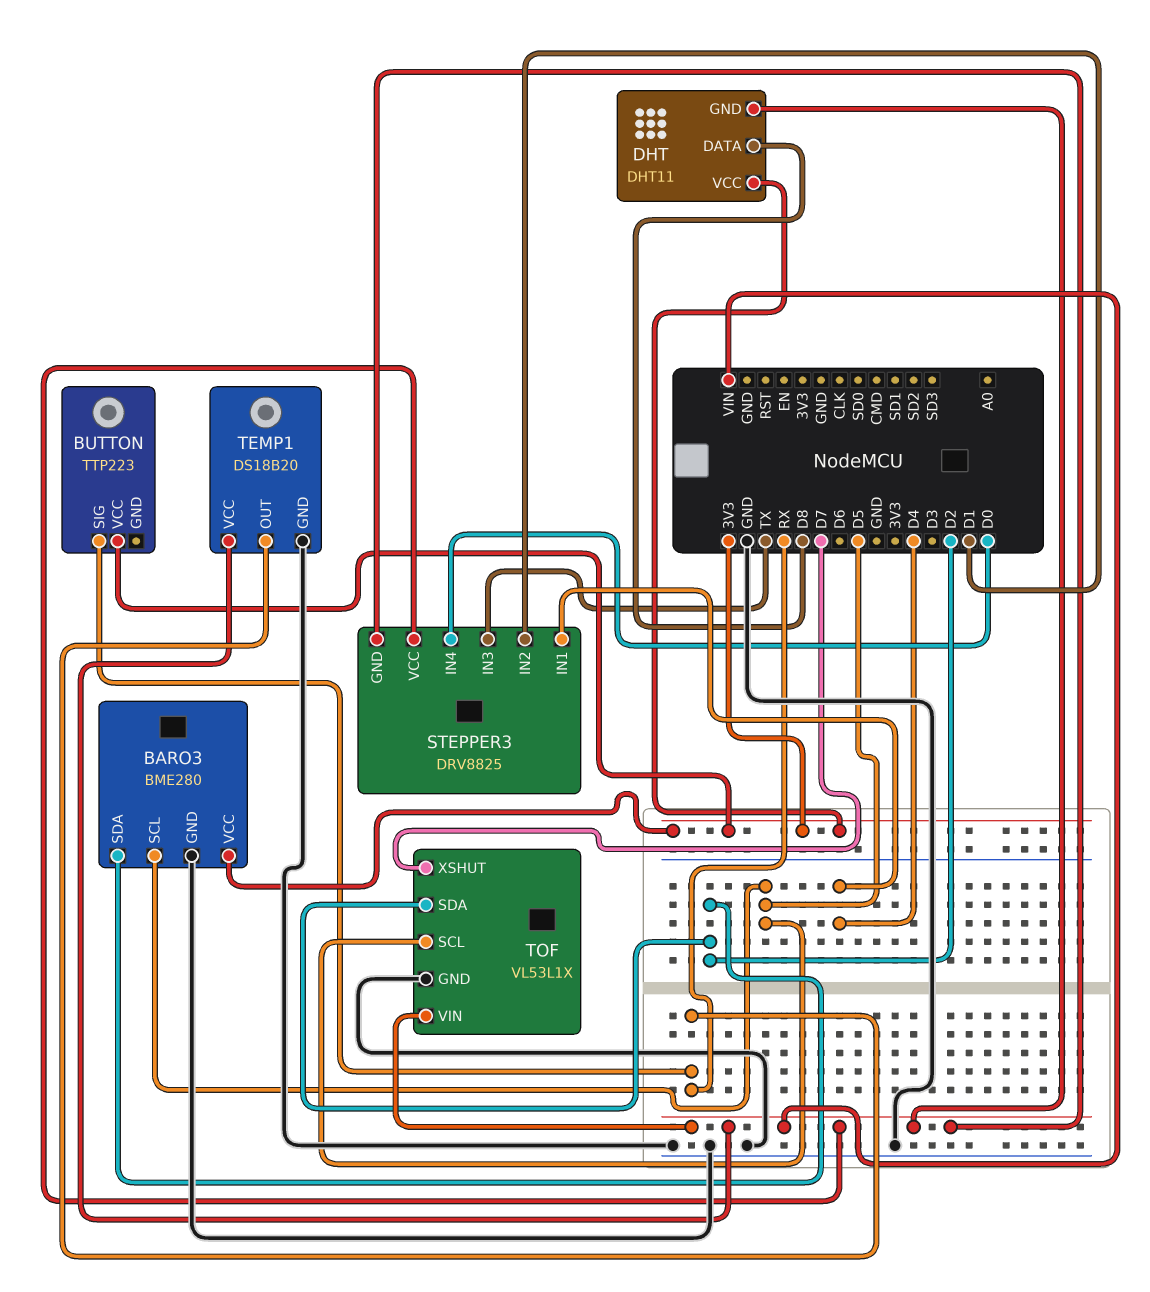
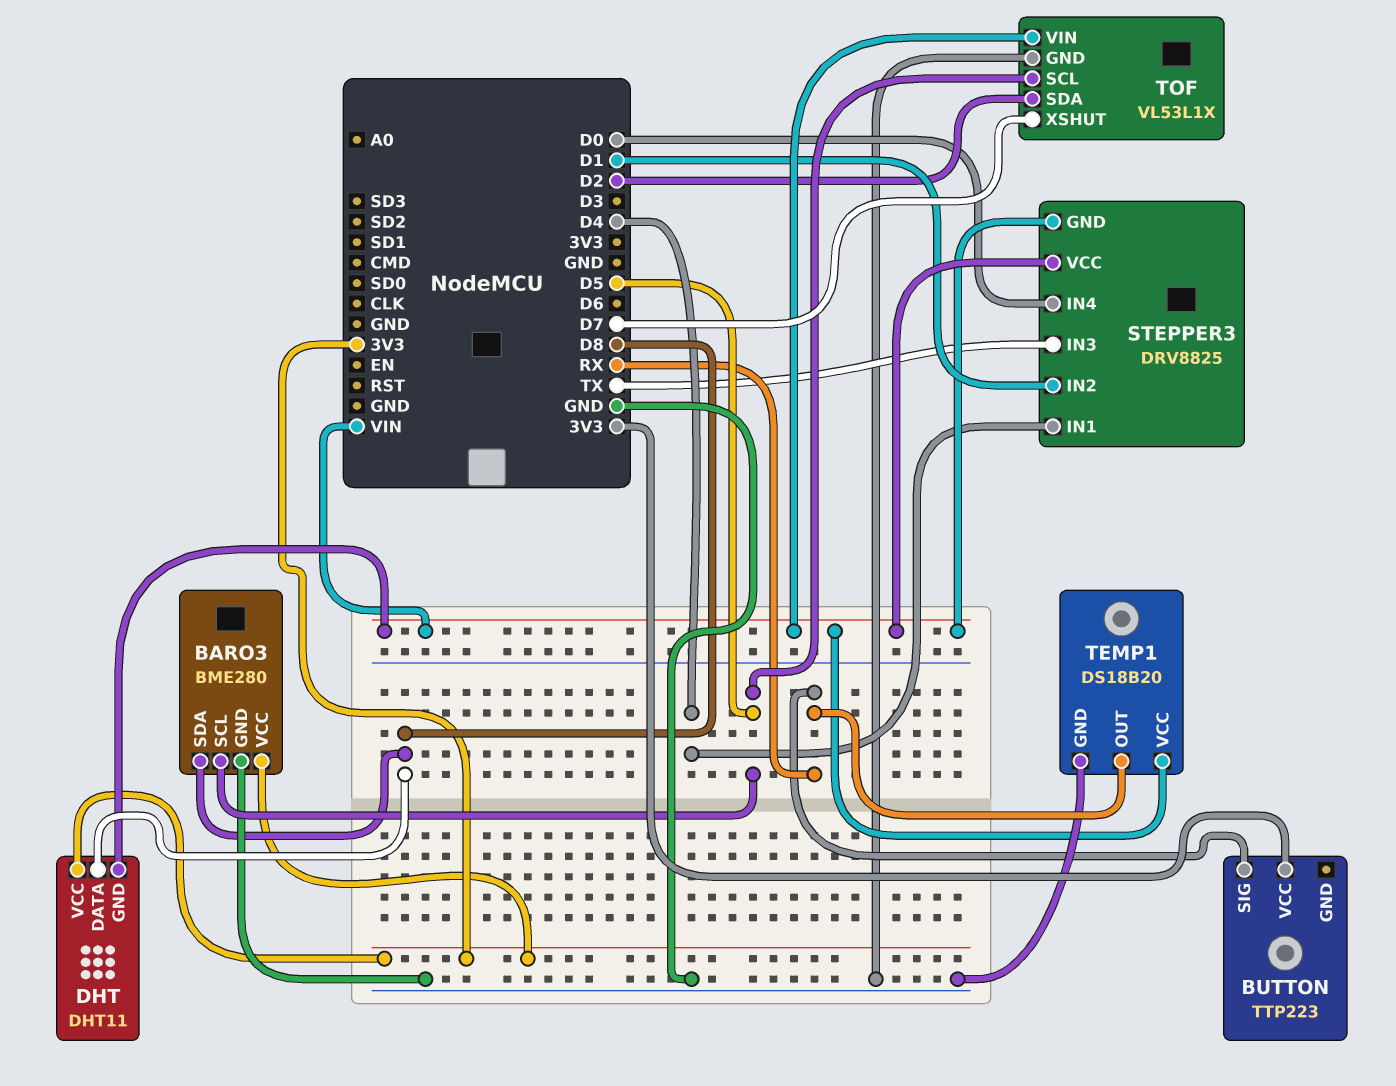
BARO3 pin SDA: D2 -> D8

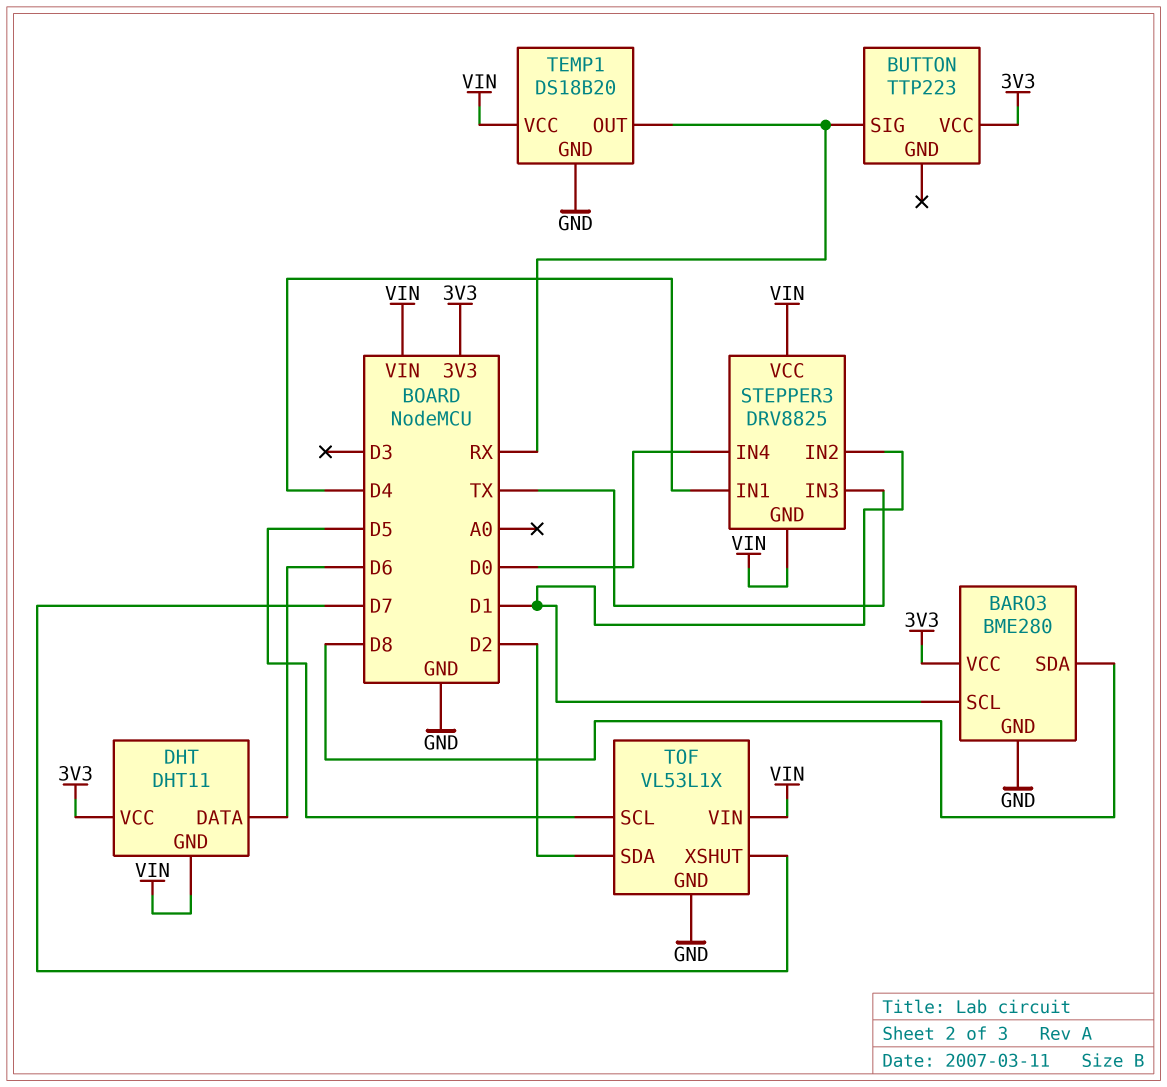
BARO3 pin SCL: D5 -> D1
DHT pin DATA: D8 -> D6

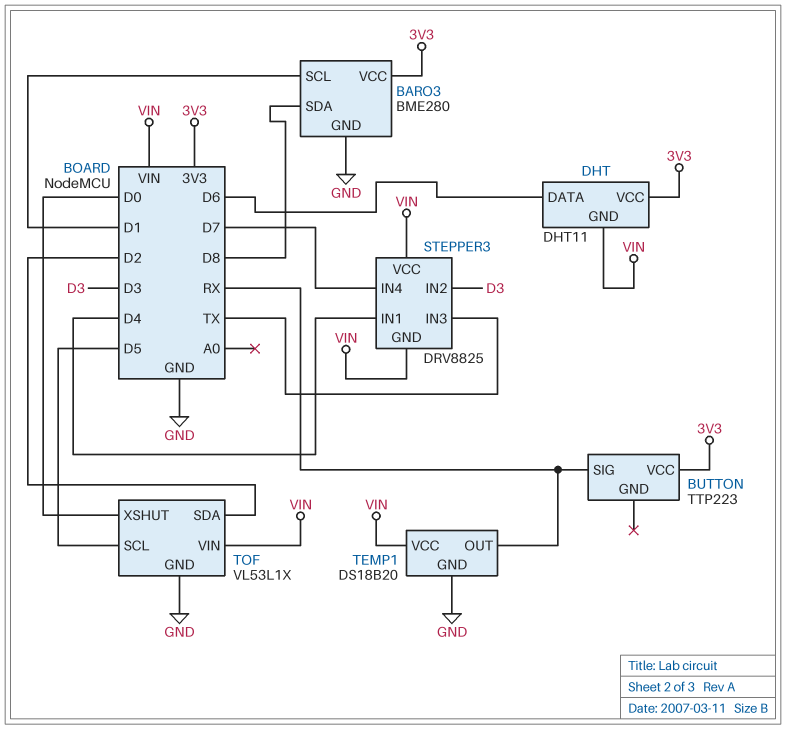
STEPPER3 pin IN2: D1 -> D3
STEPPER3 pin IN4: D0 -> D7
TOF pin XSHUT: D7 -> D0

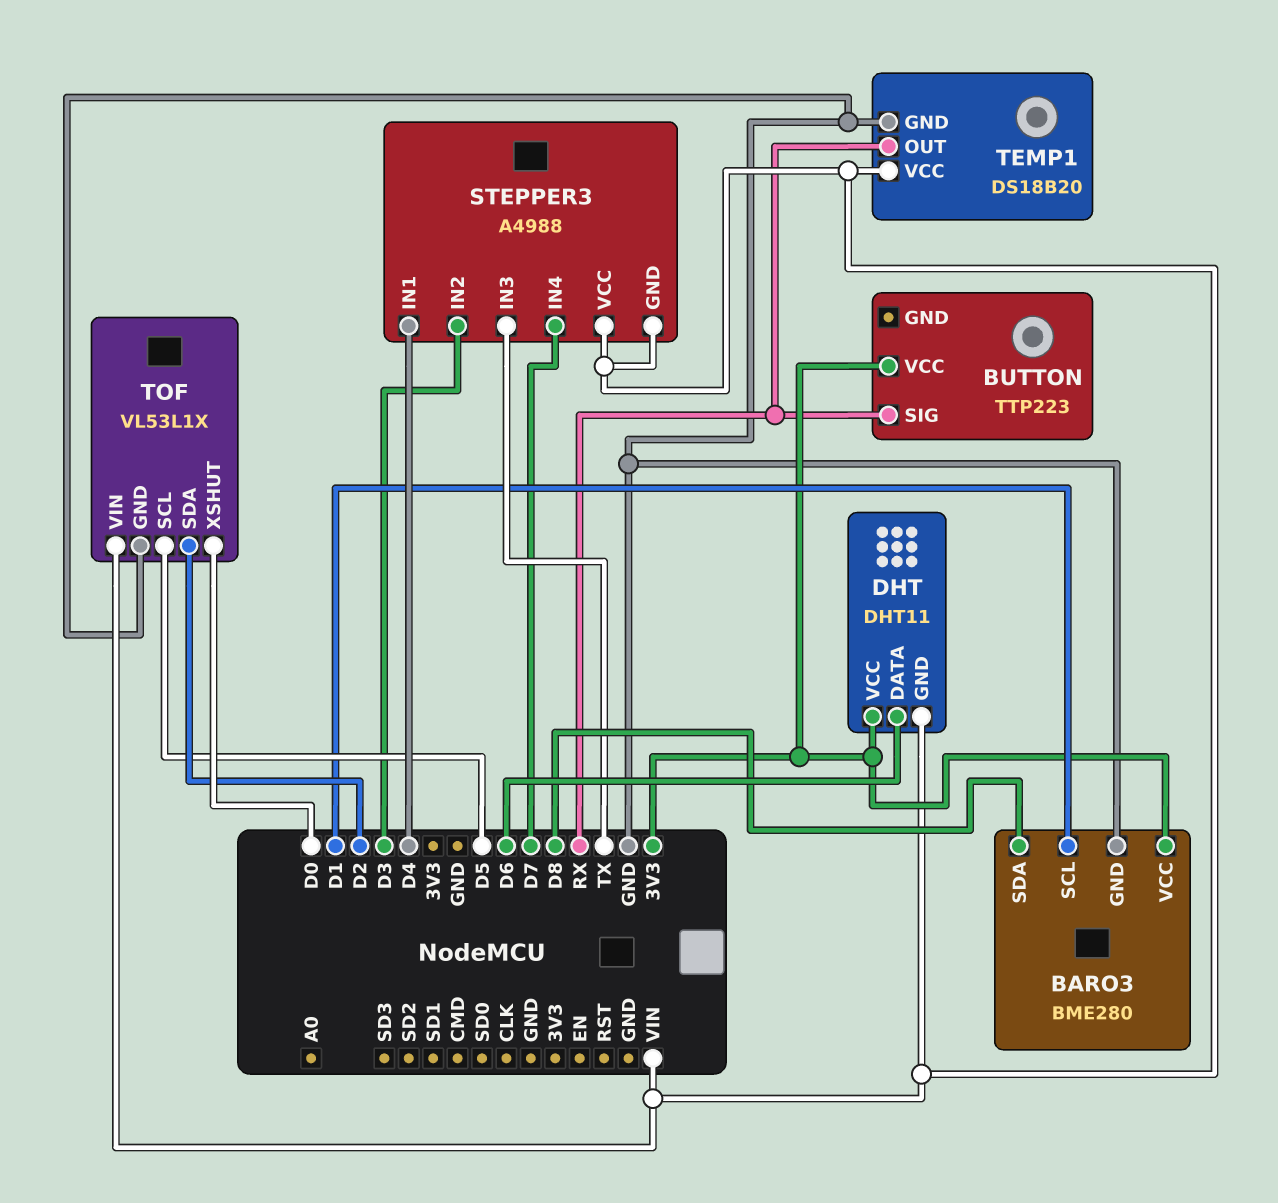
STEPPER3: DRV8825 -> A4988

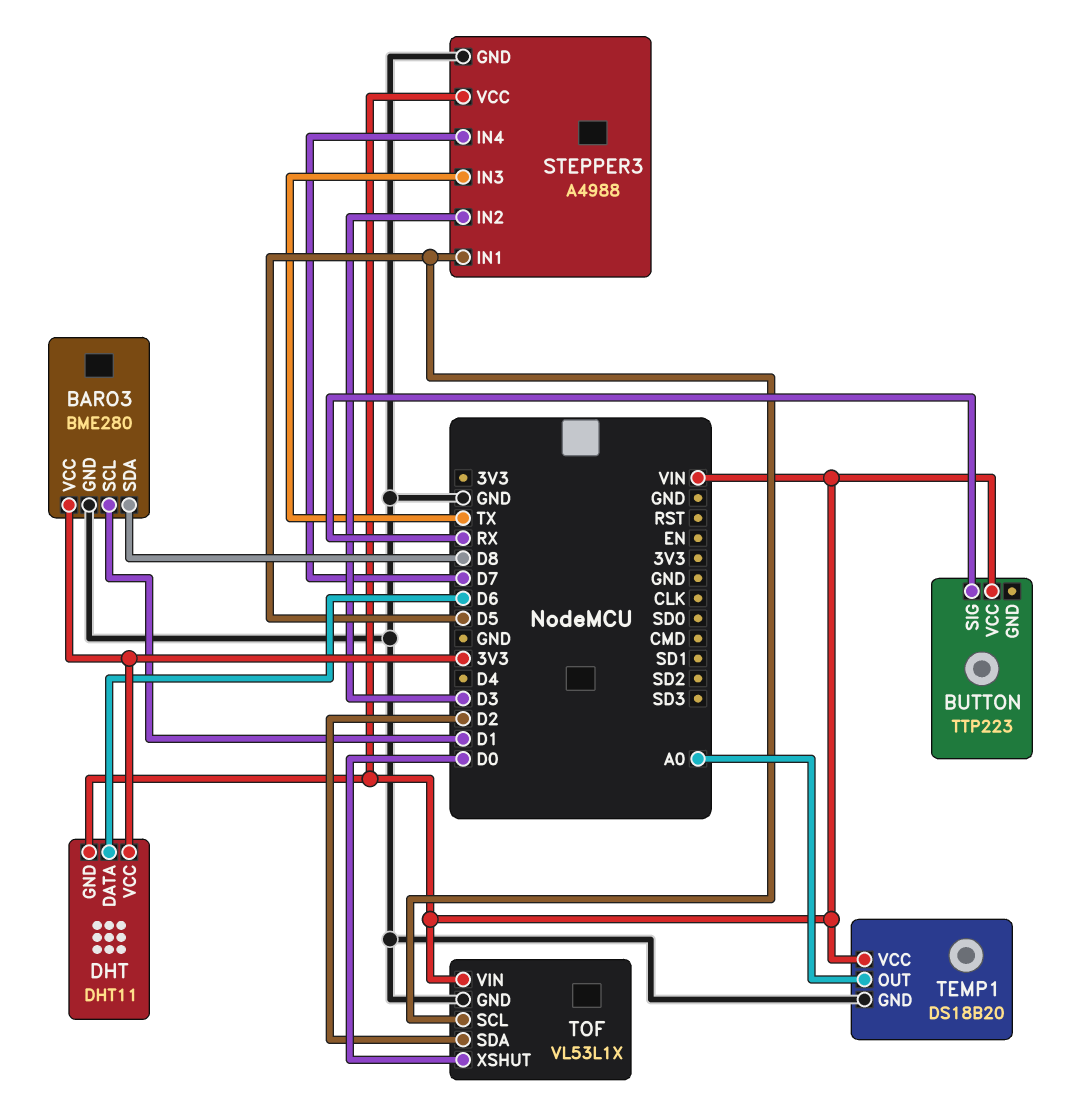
BUTTON pin VCC: 3V3 -> VIN
STEPPER3 pin GND: VIN -> GND
STEPPER3 pin IN1: D4 -> D5
TEMP1 pin OUT: RX -> A0

